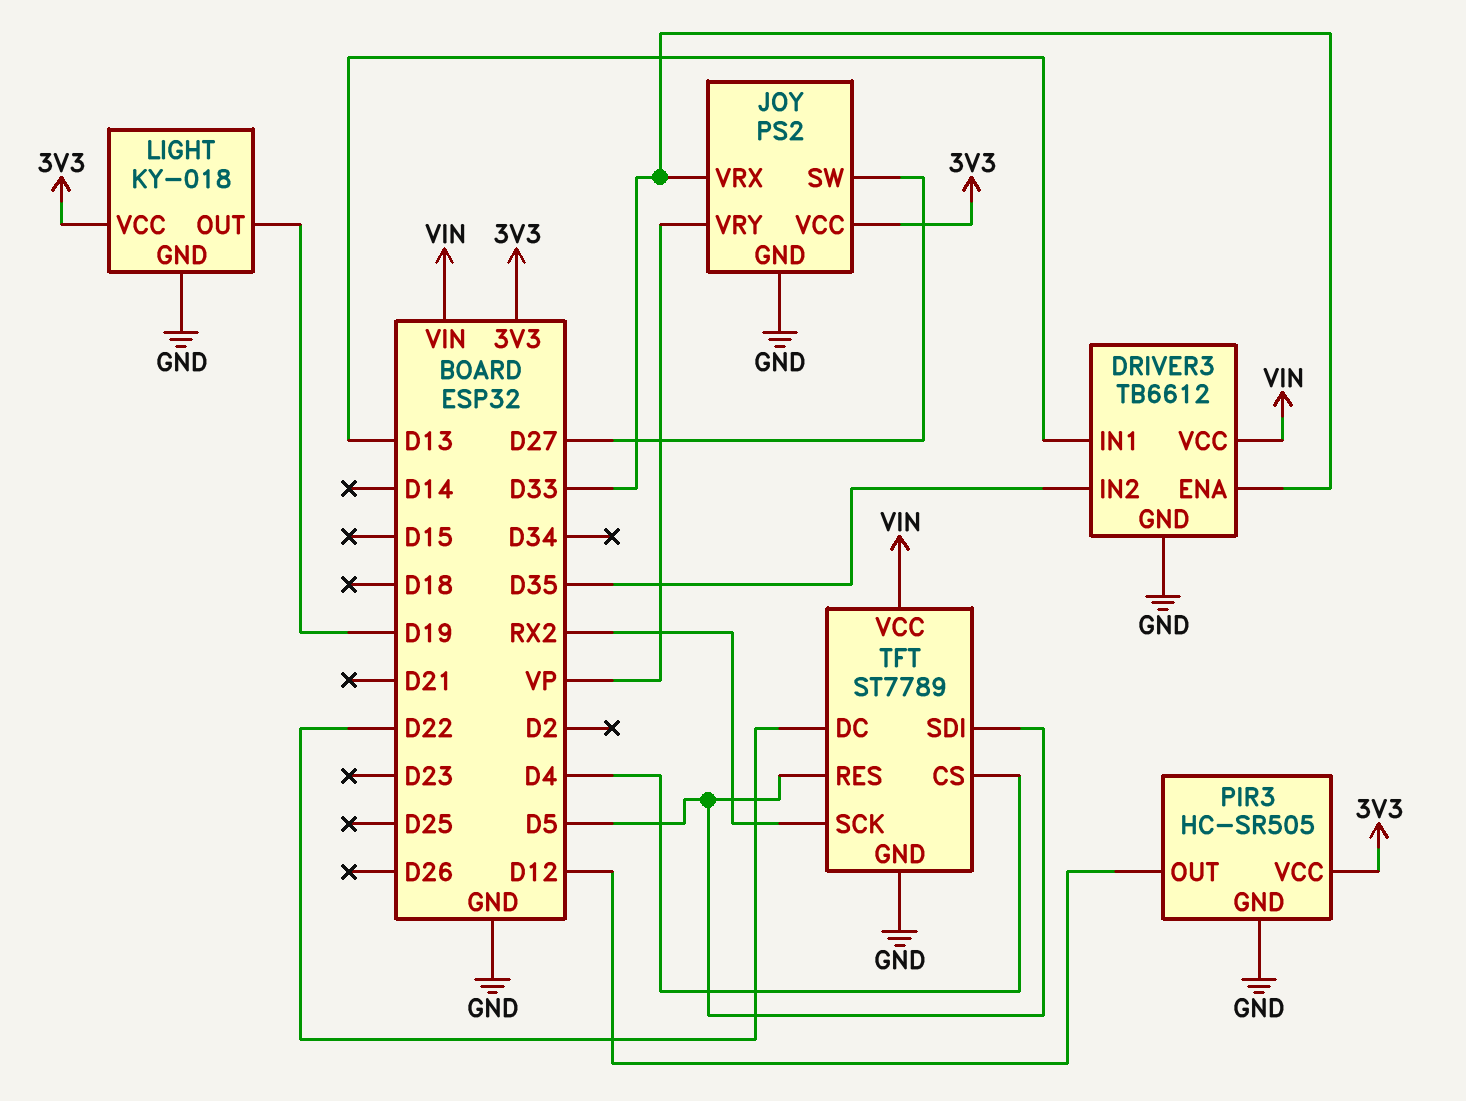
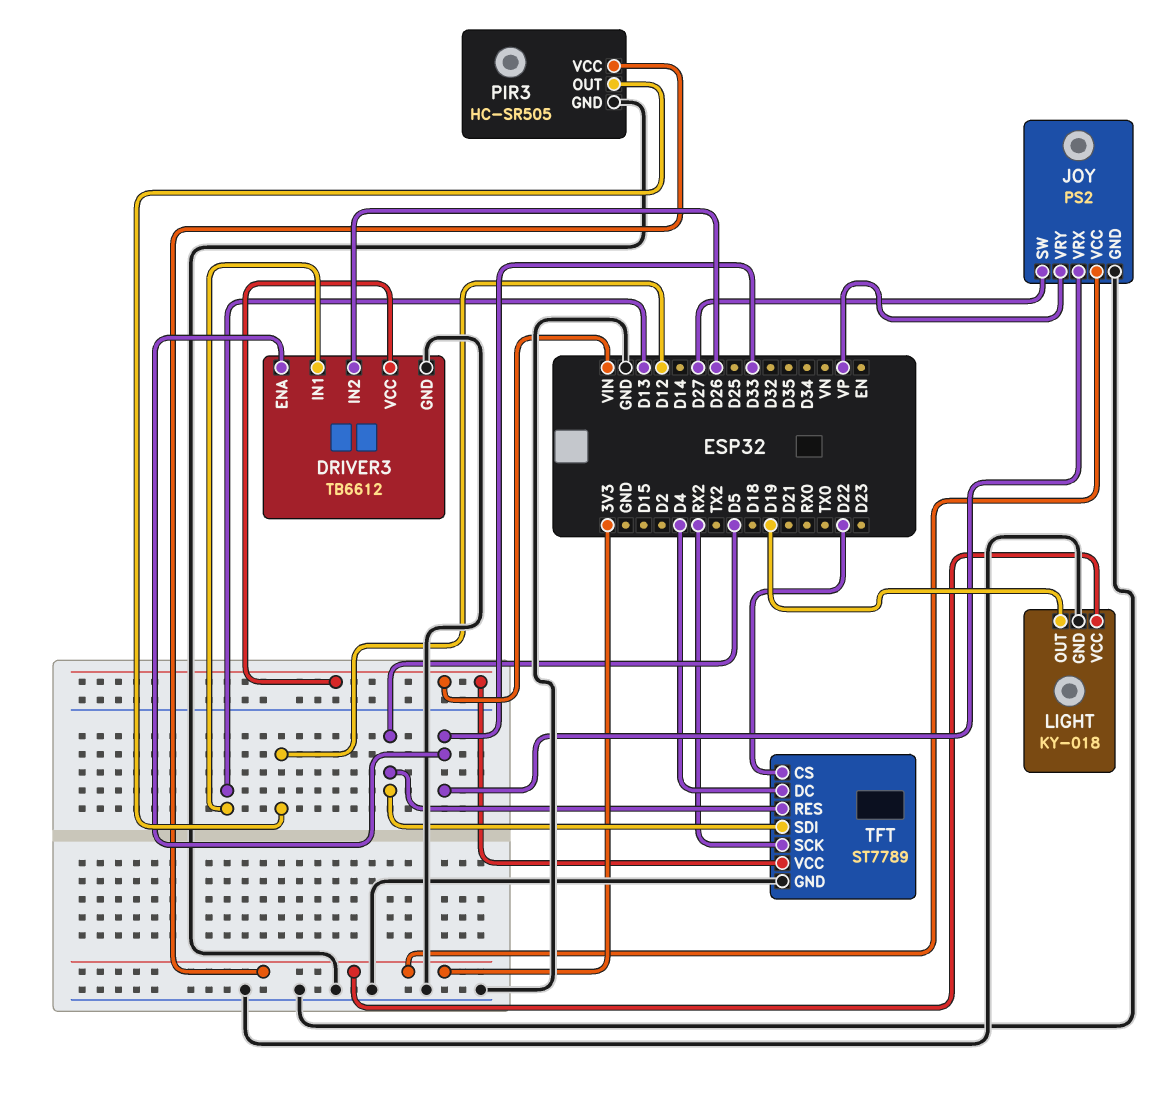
DRIVER3 pin IN2: D35 -> D26
TFT pin CS: D4 -> D22
TFT pin DC: D22 -> D4

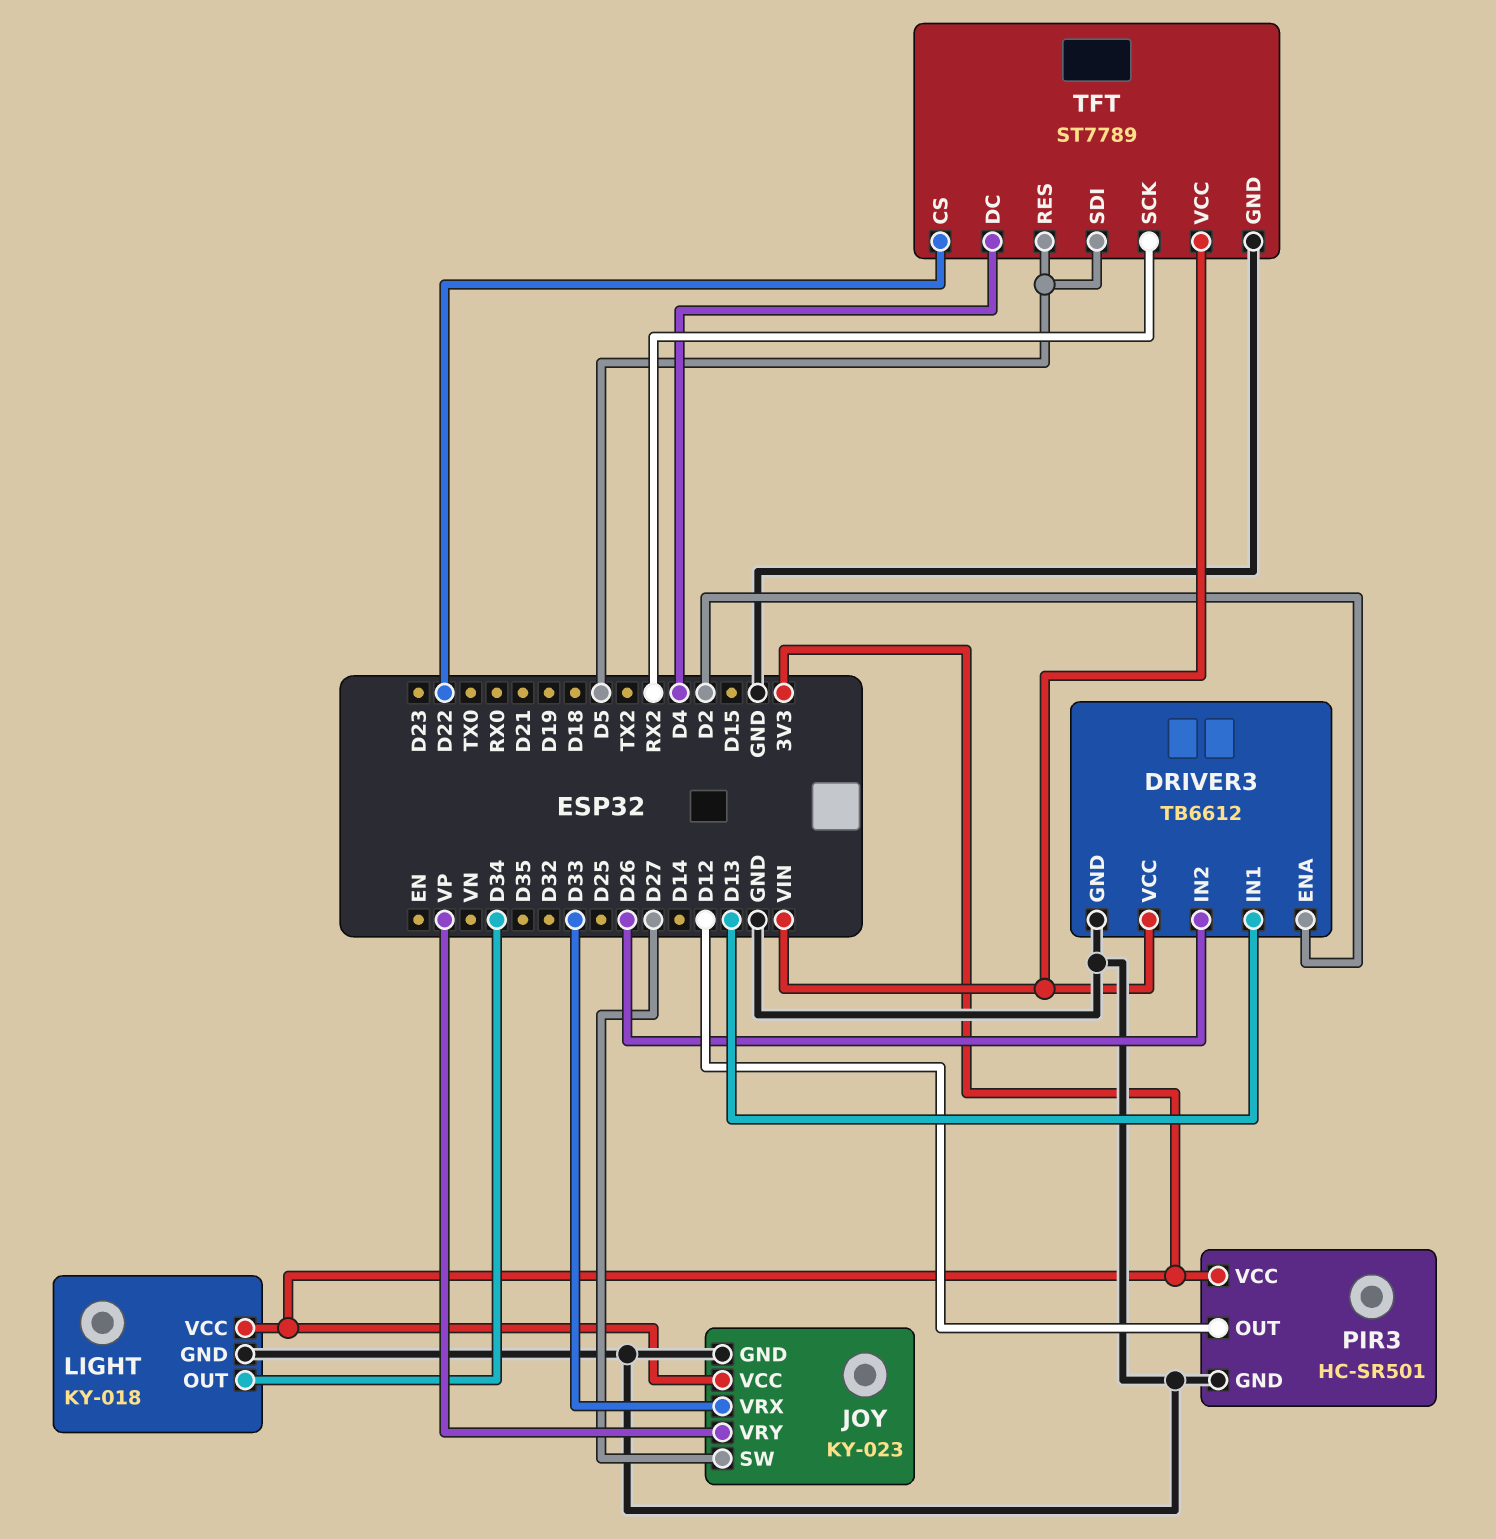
DRIVER3 pin ENA: D33 -> D2
JOY: PS2 -> KY-023
LIGHT pin OUT: D19 -> D34
PIR3: HC-SR505 -> HC-SR501

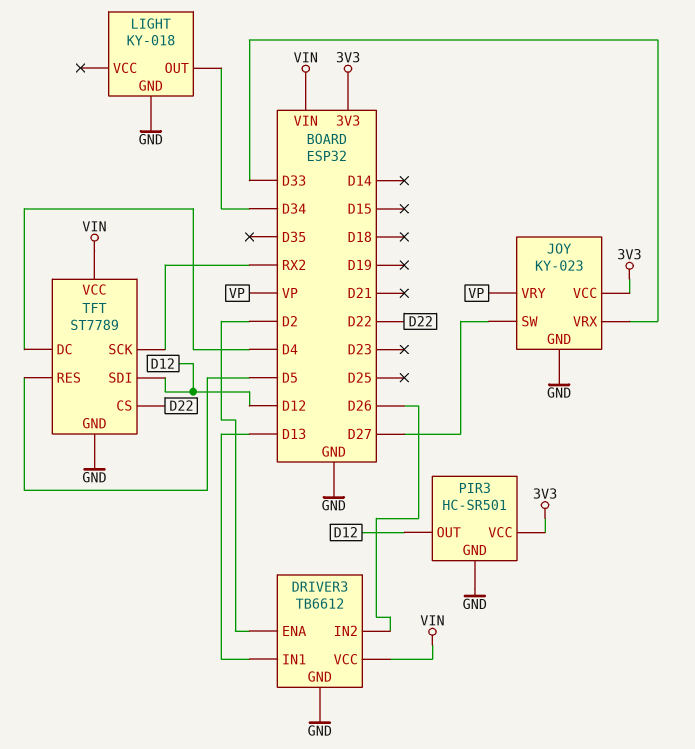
LIGHT pin VCC: 3V3 -> none
TFT pin SDI: D5 -> D12

